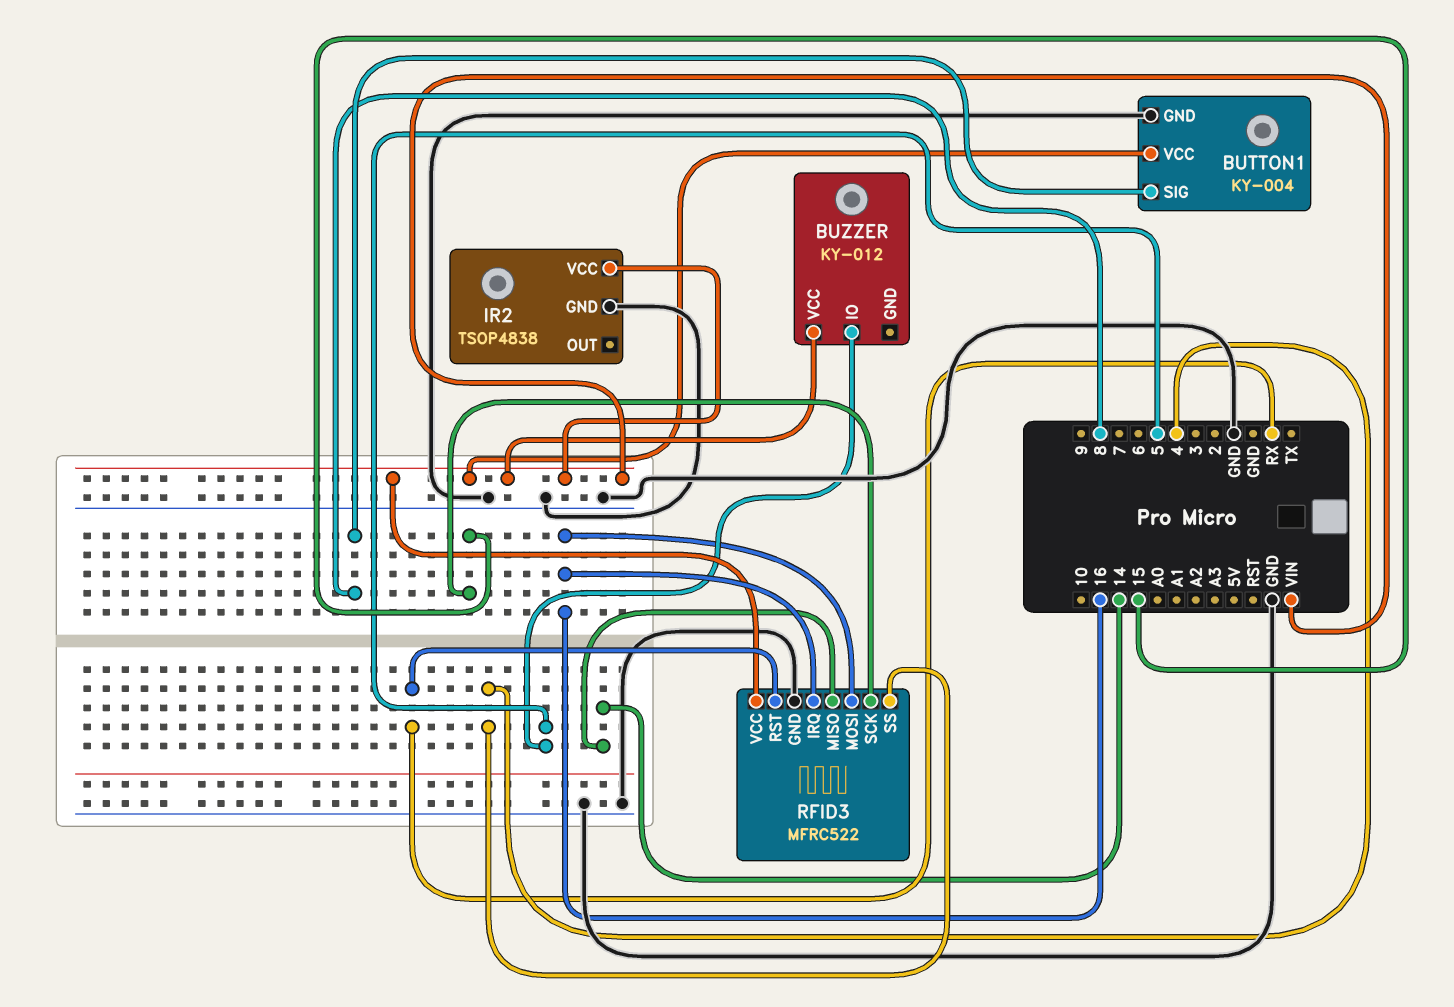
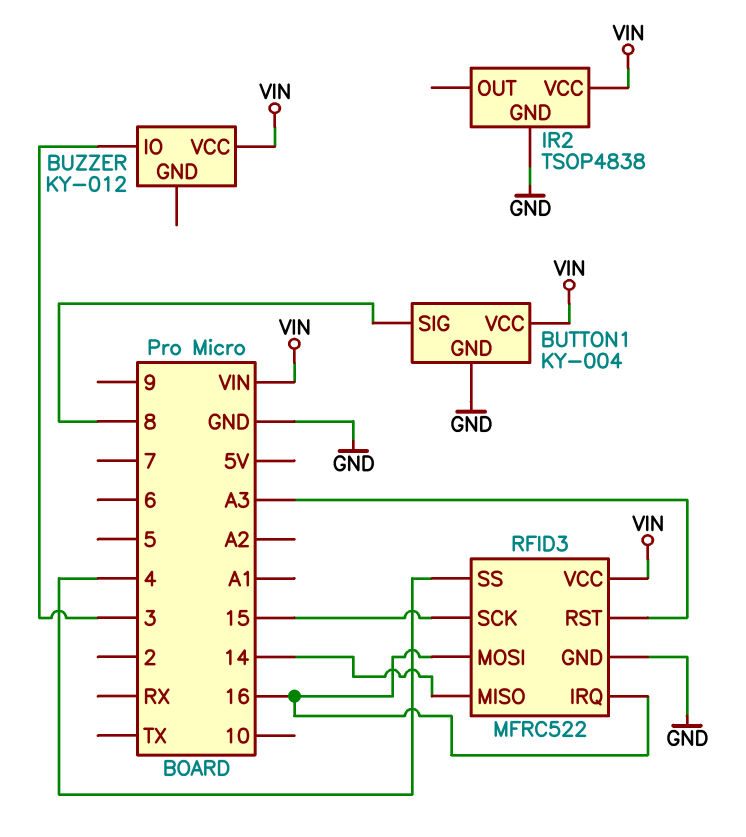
BUZZER pin IO: 5 -> 3
RFID3 pin RST: RX -> A3

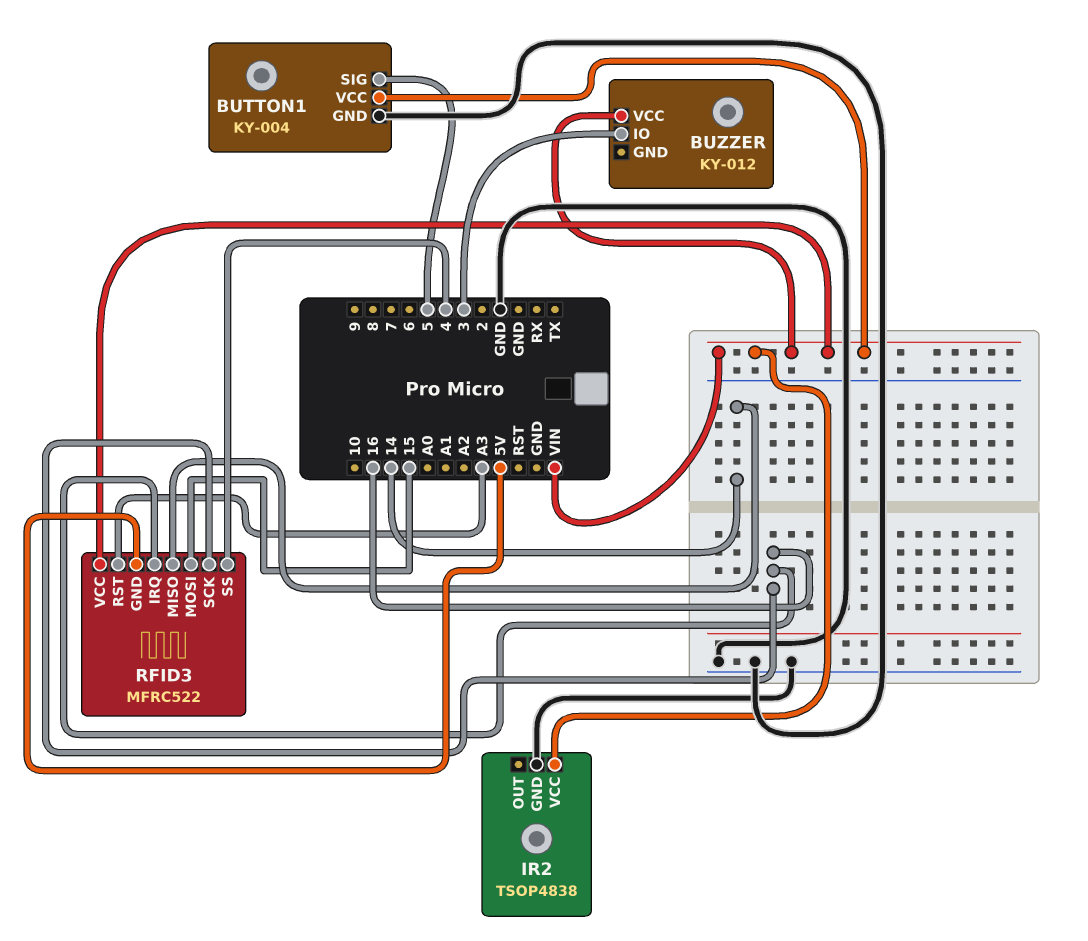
BUTTON1 pin SIG: 8 -> 5
RFID3 pin GND: GND -> 5V
RFID3 pin MOSI: 16 -> 15
RFID3 pin SCK: 15 -> 16

